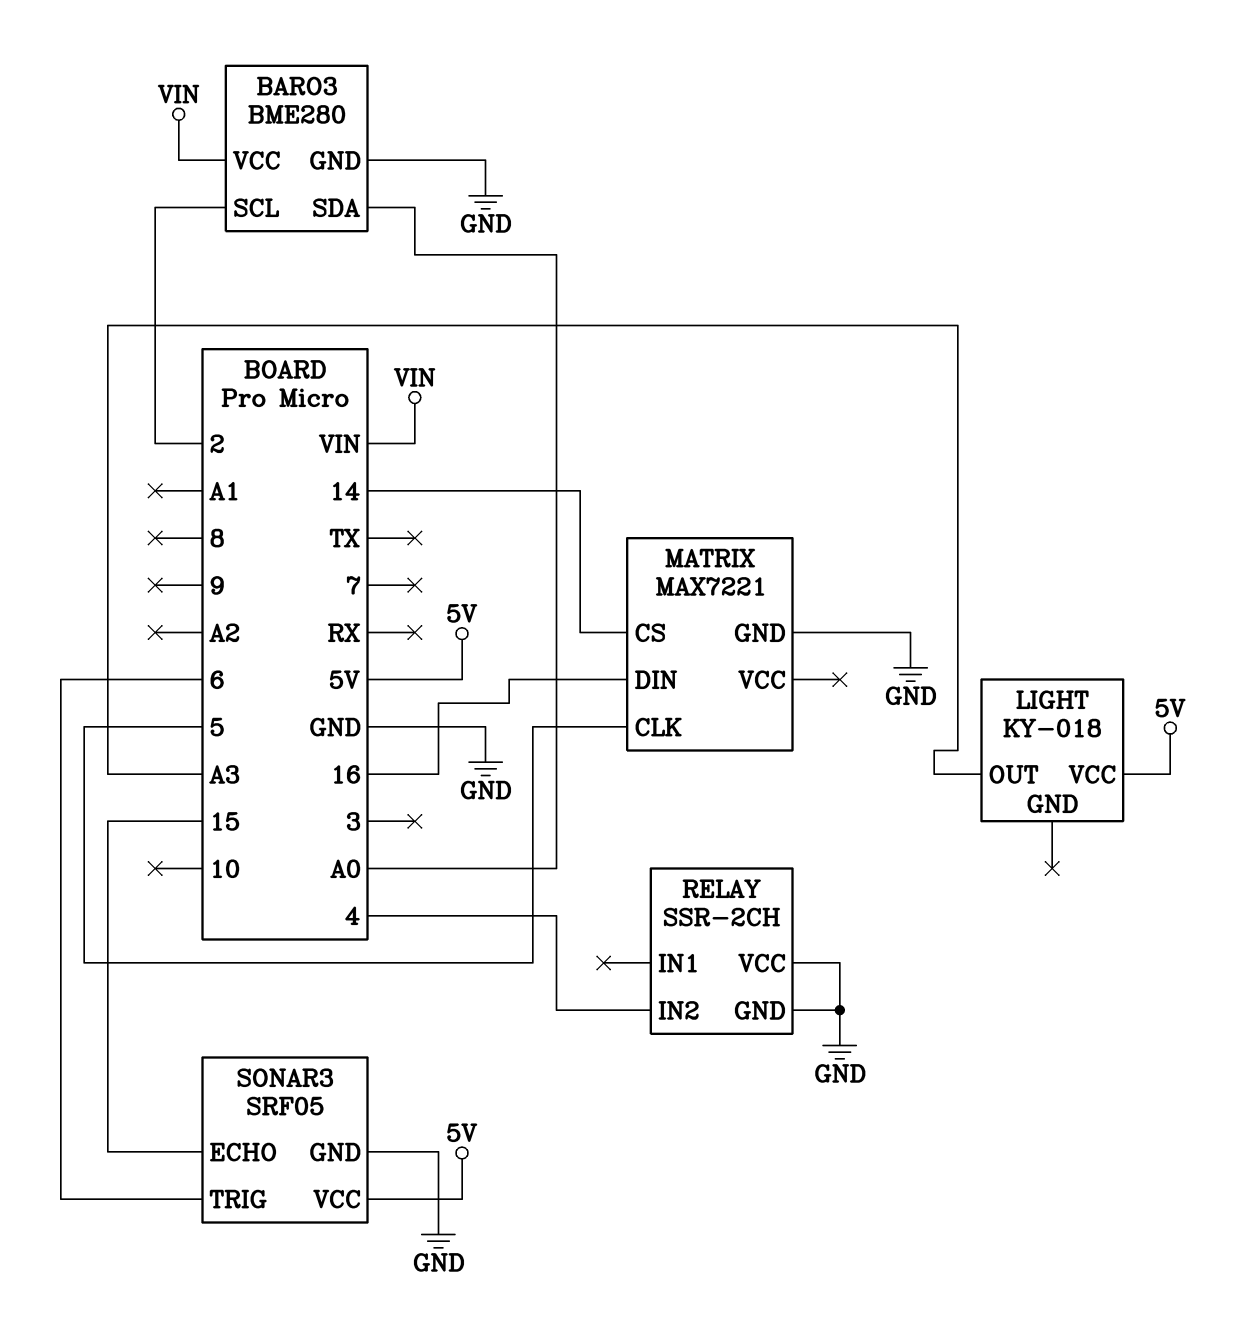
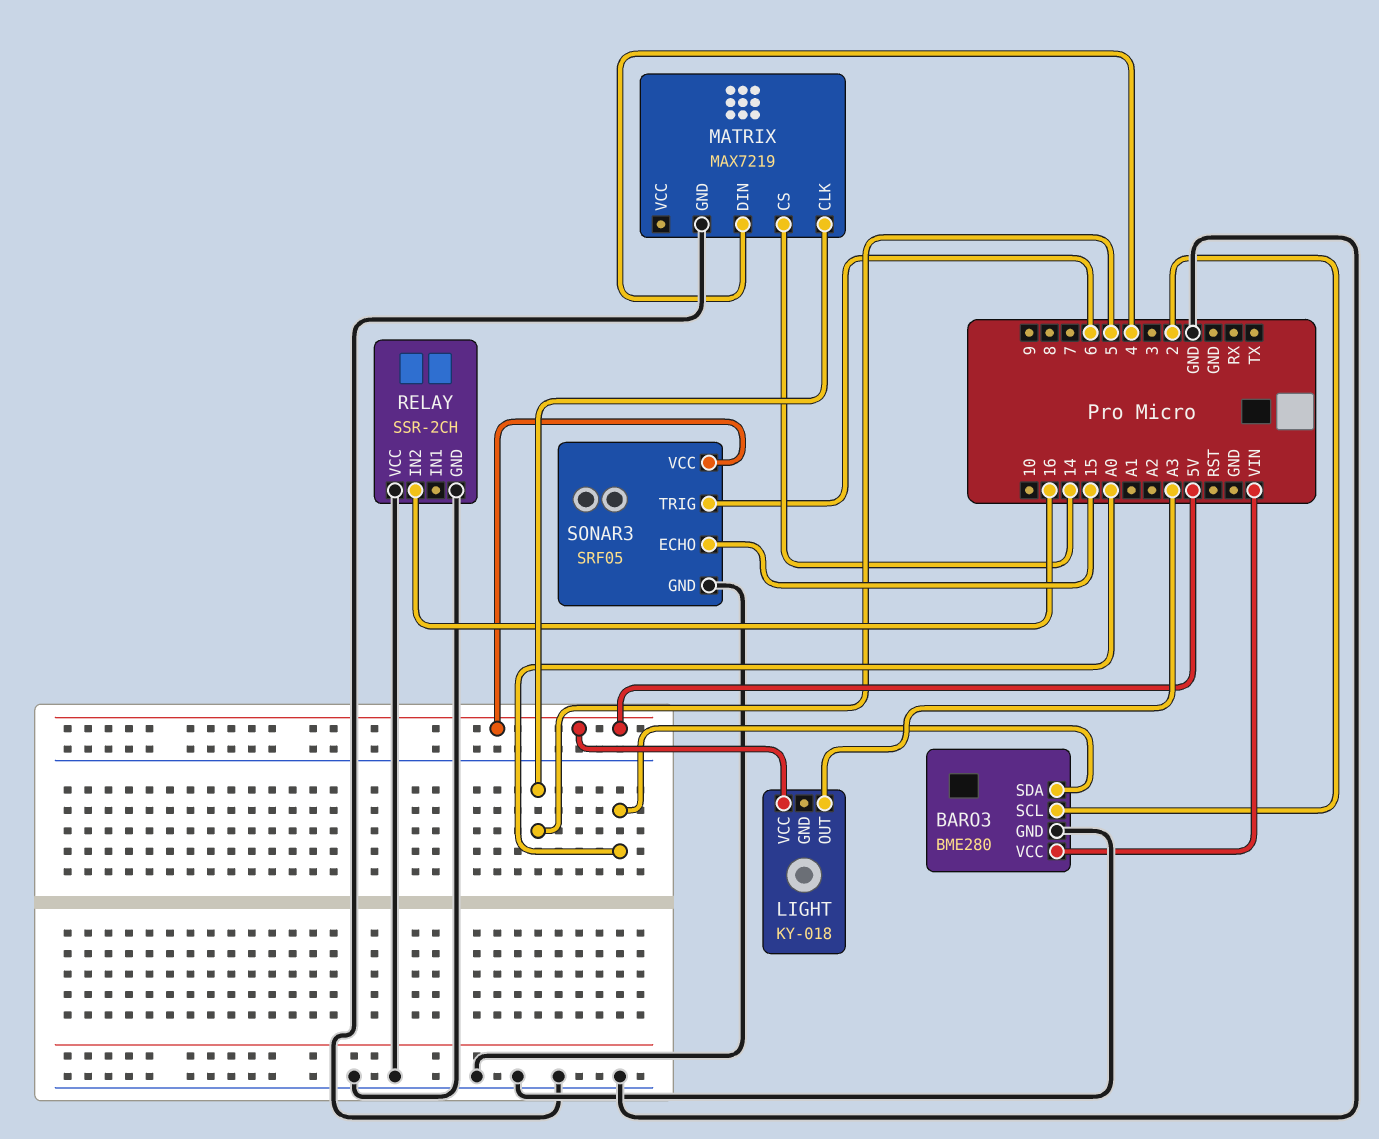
MATRIX: MAX7221 -> MAX7219
MATRIX pin DIN: 16 -> 4
RELAY pin IN2: 4 -> 16

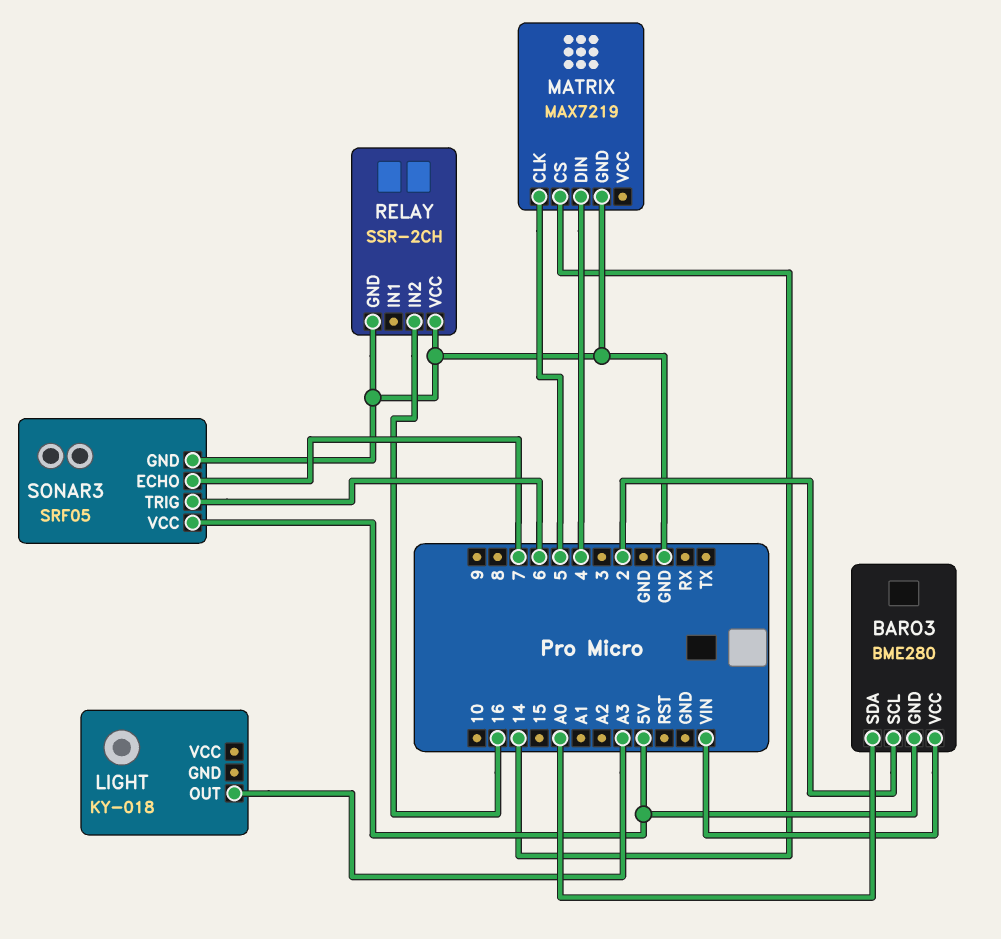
BARO3 pin GND: GND -> 5V
LIGHT pin VCC: 5V -> none
SONAR3 pin ECHO: 15 -> 7

